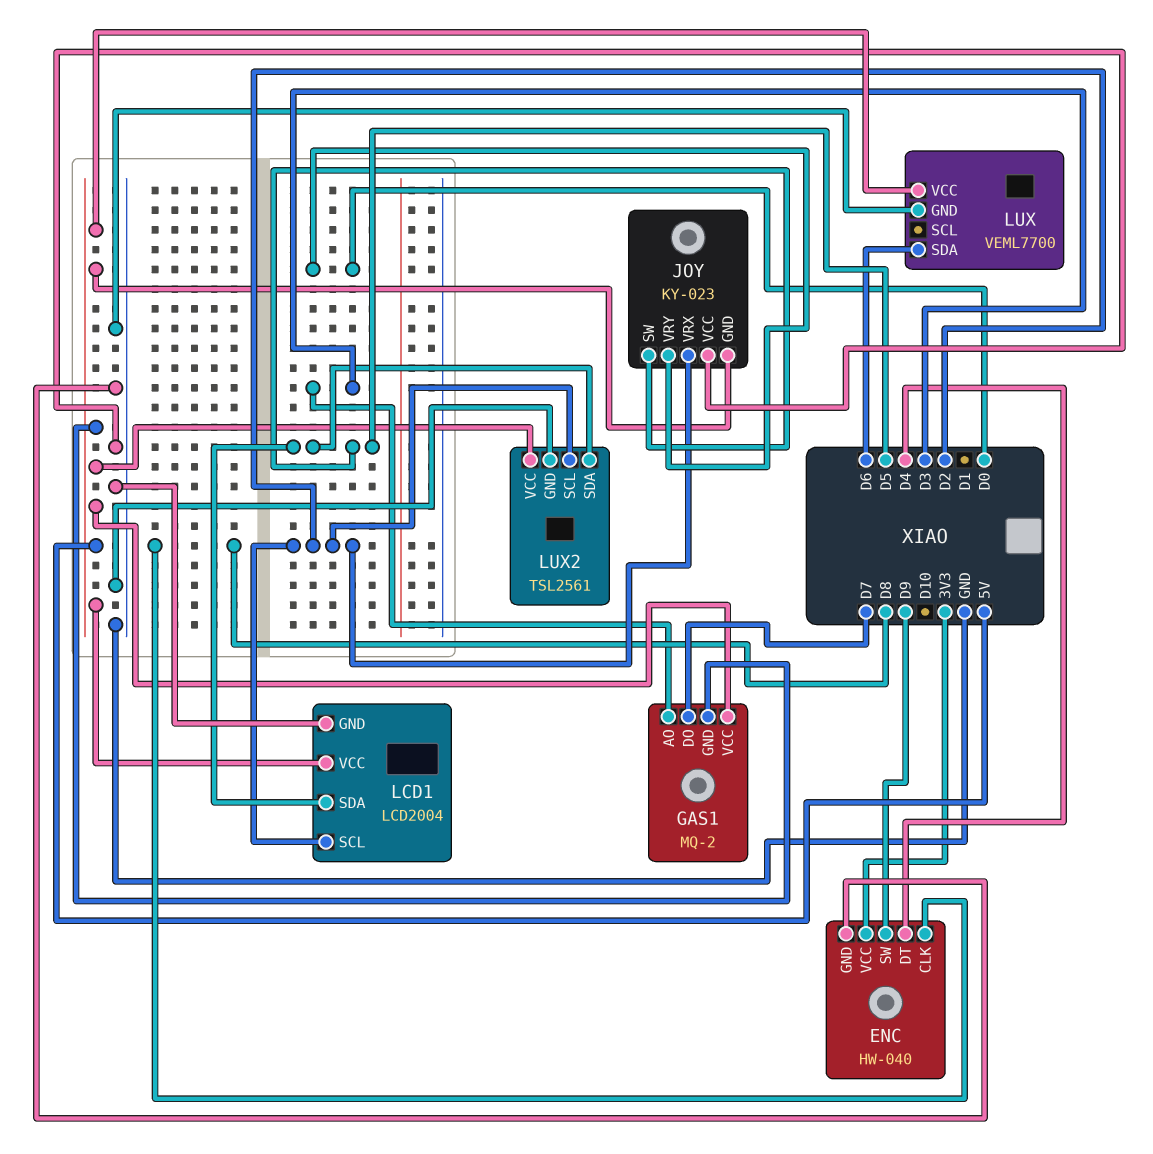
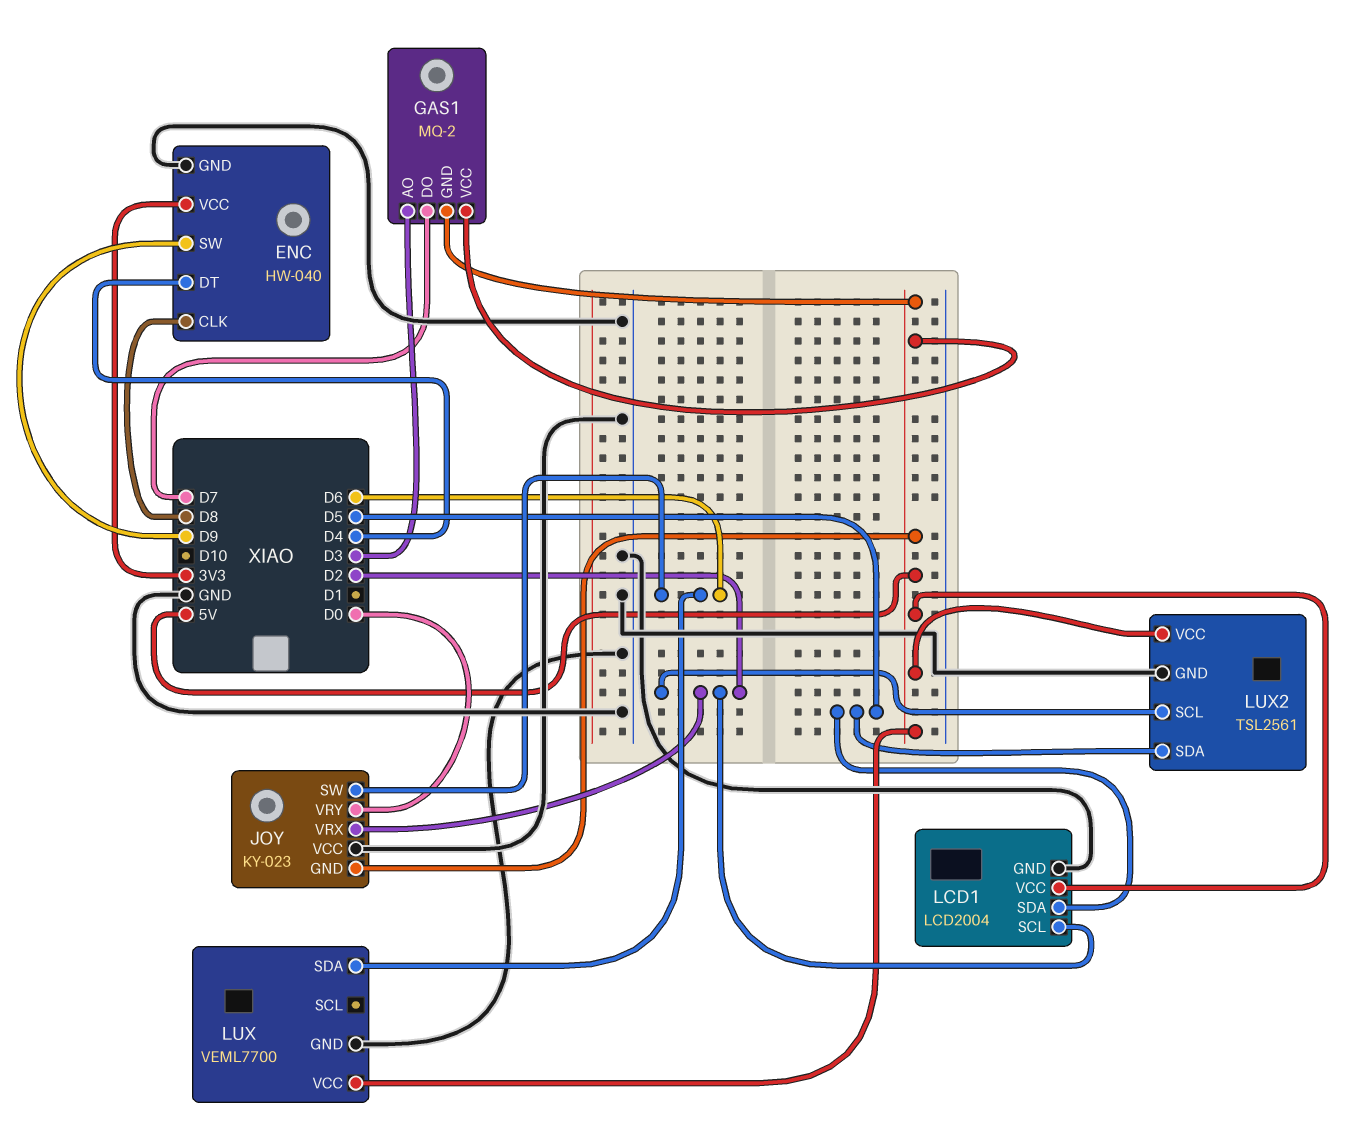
JOY pin SW: D5 -> D6

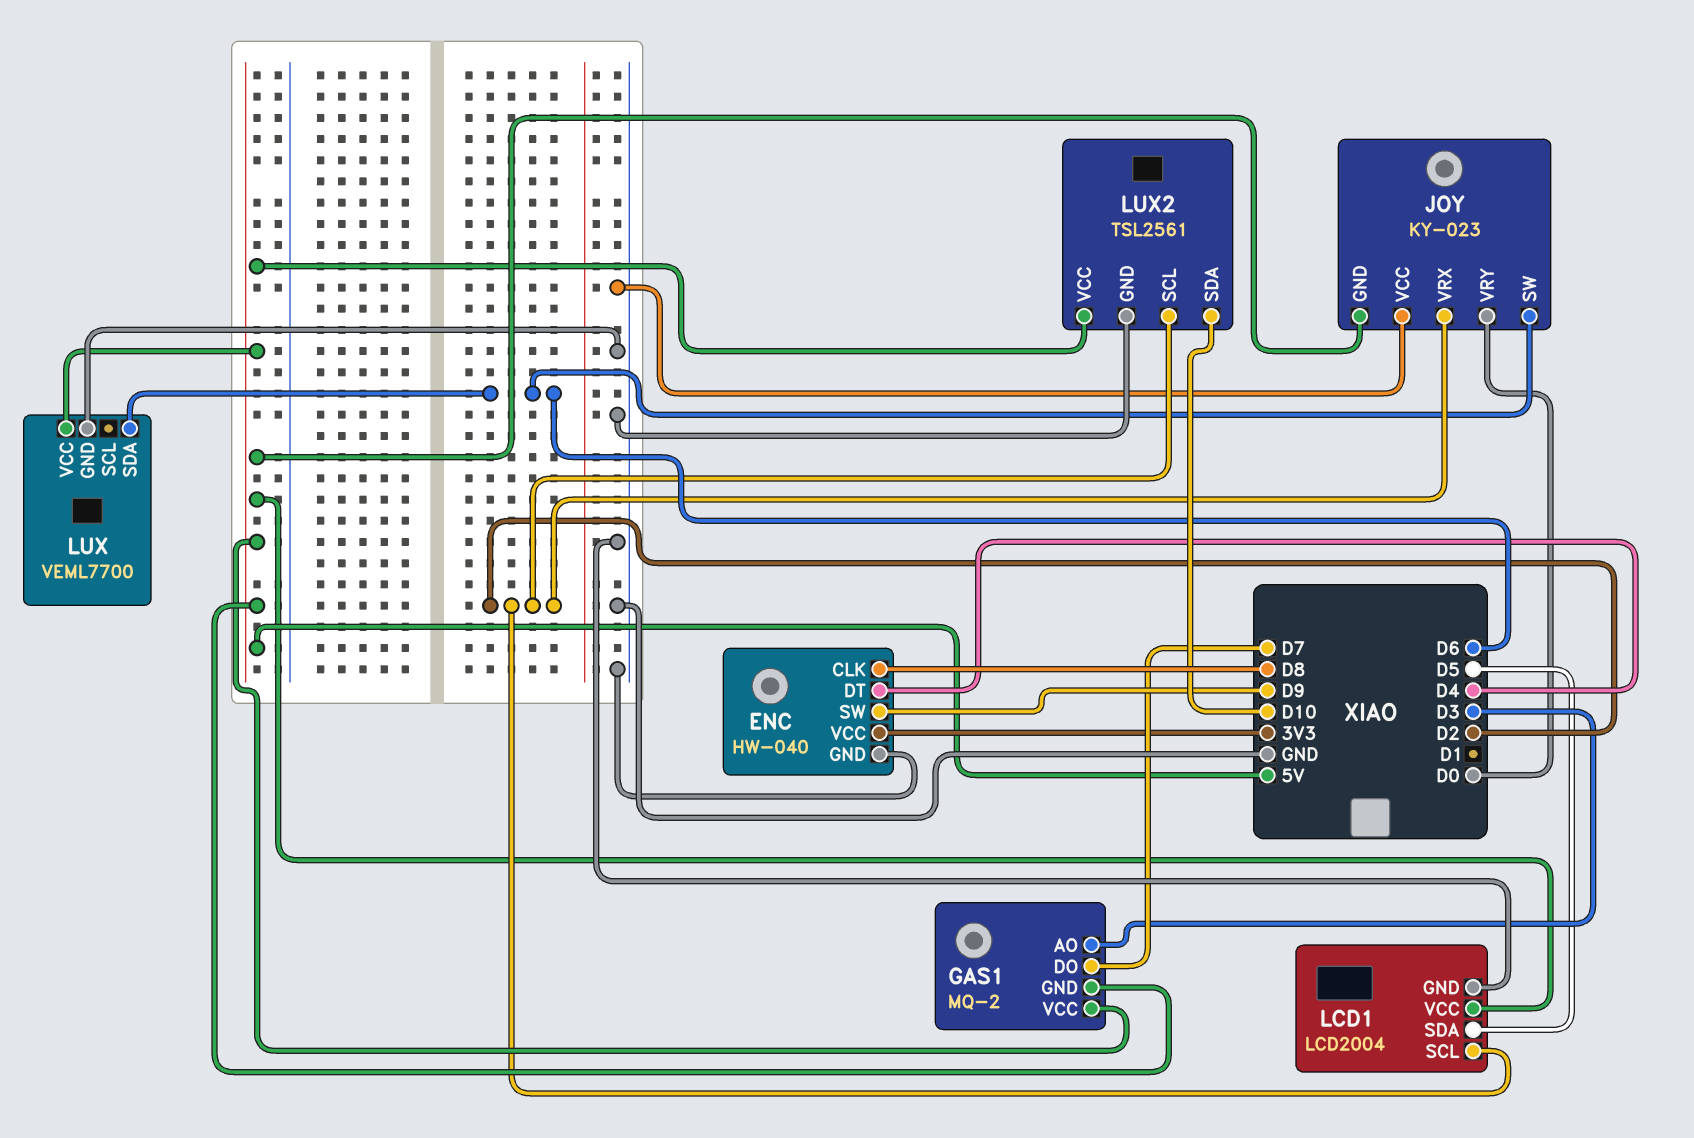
LUX2 pin SDA: D5 -> D10

